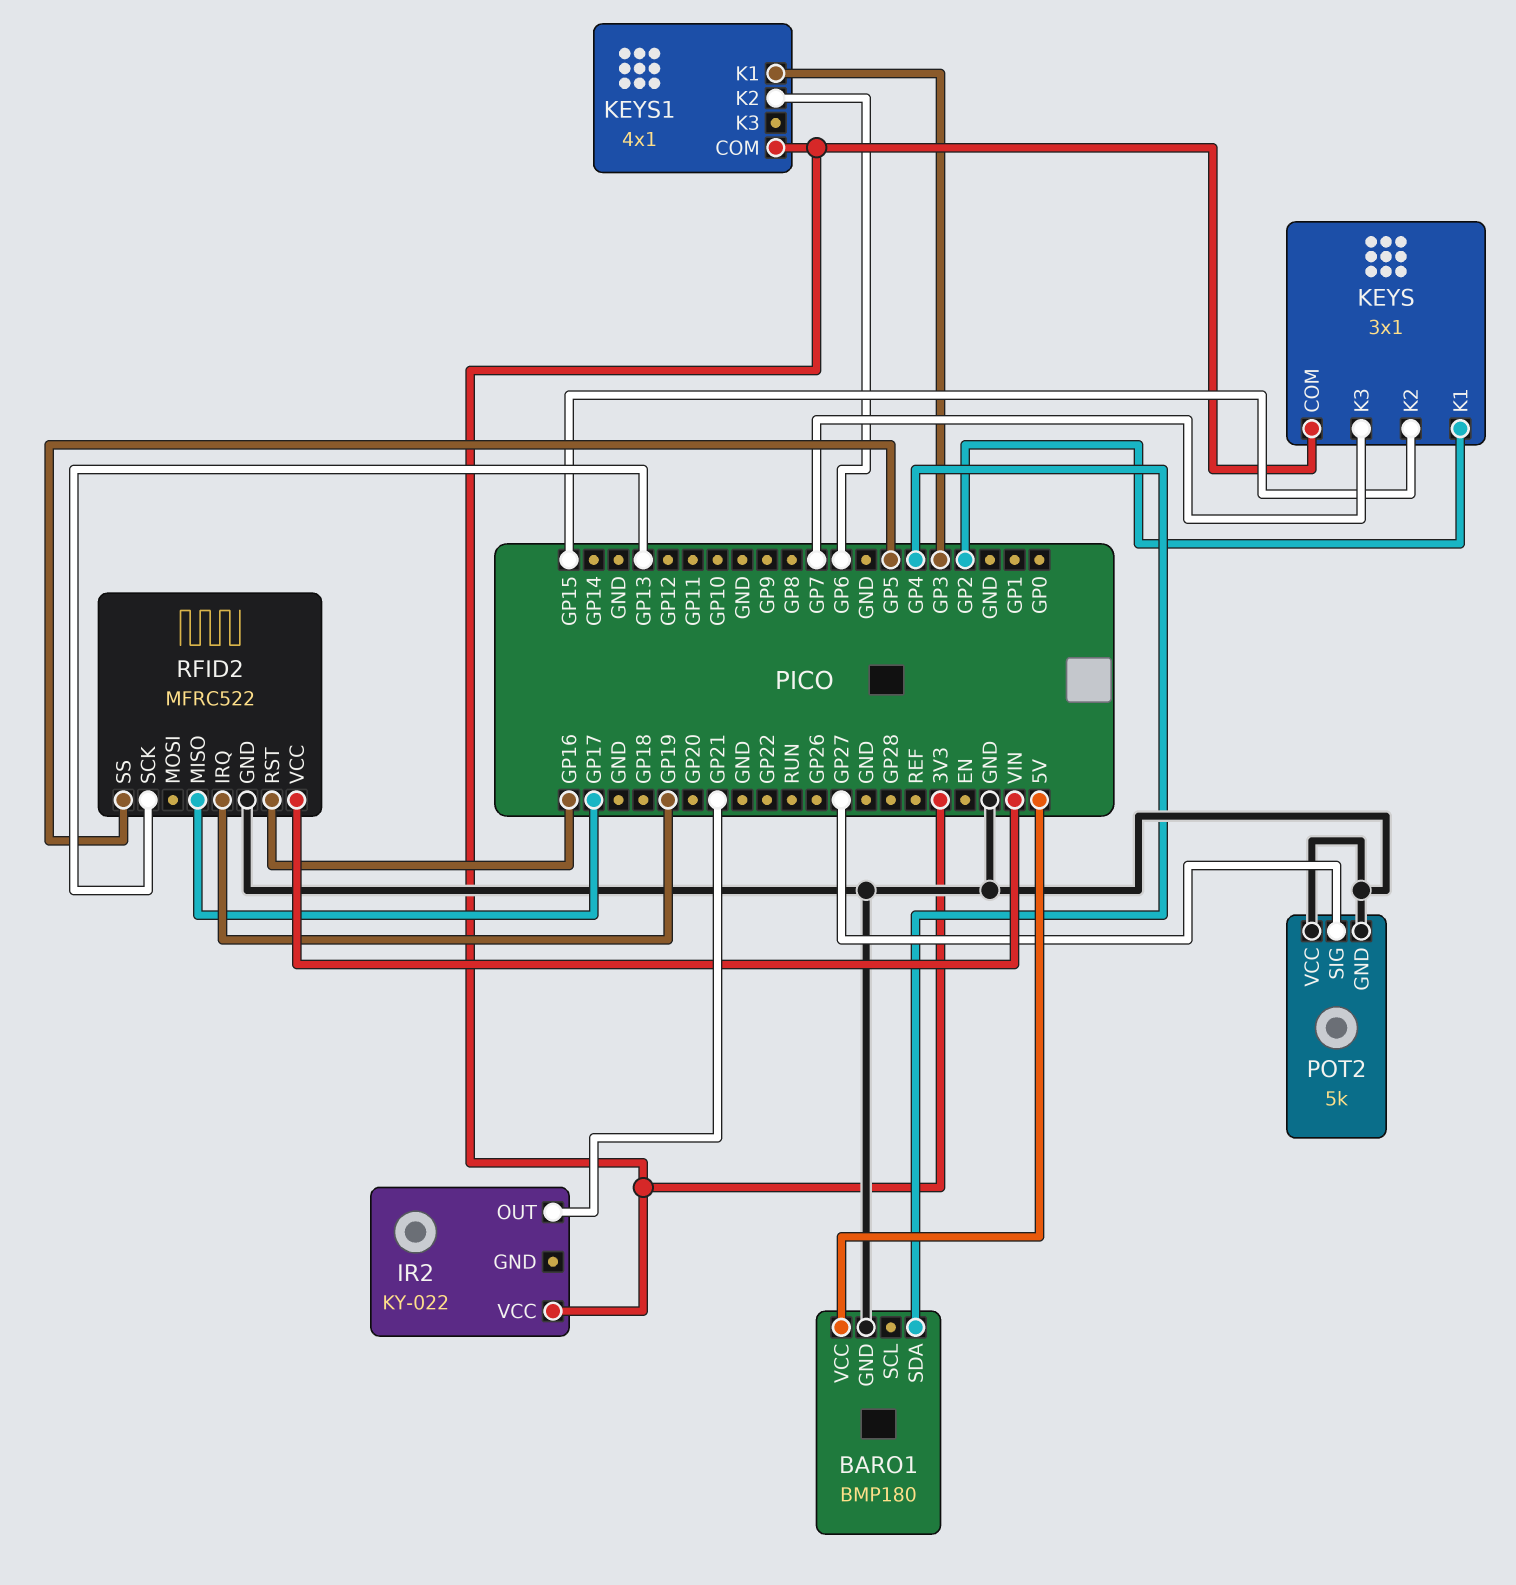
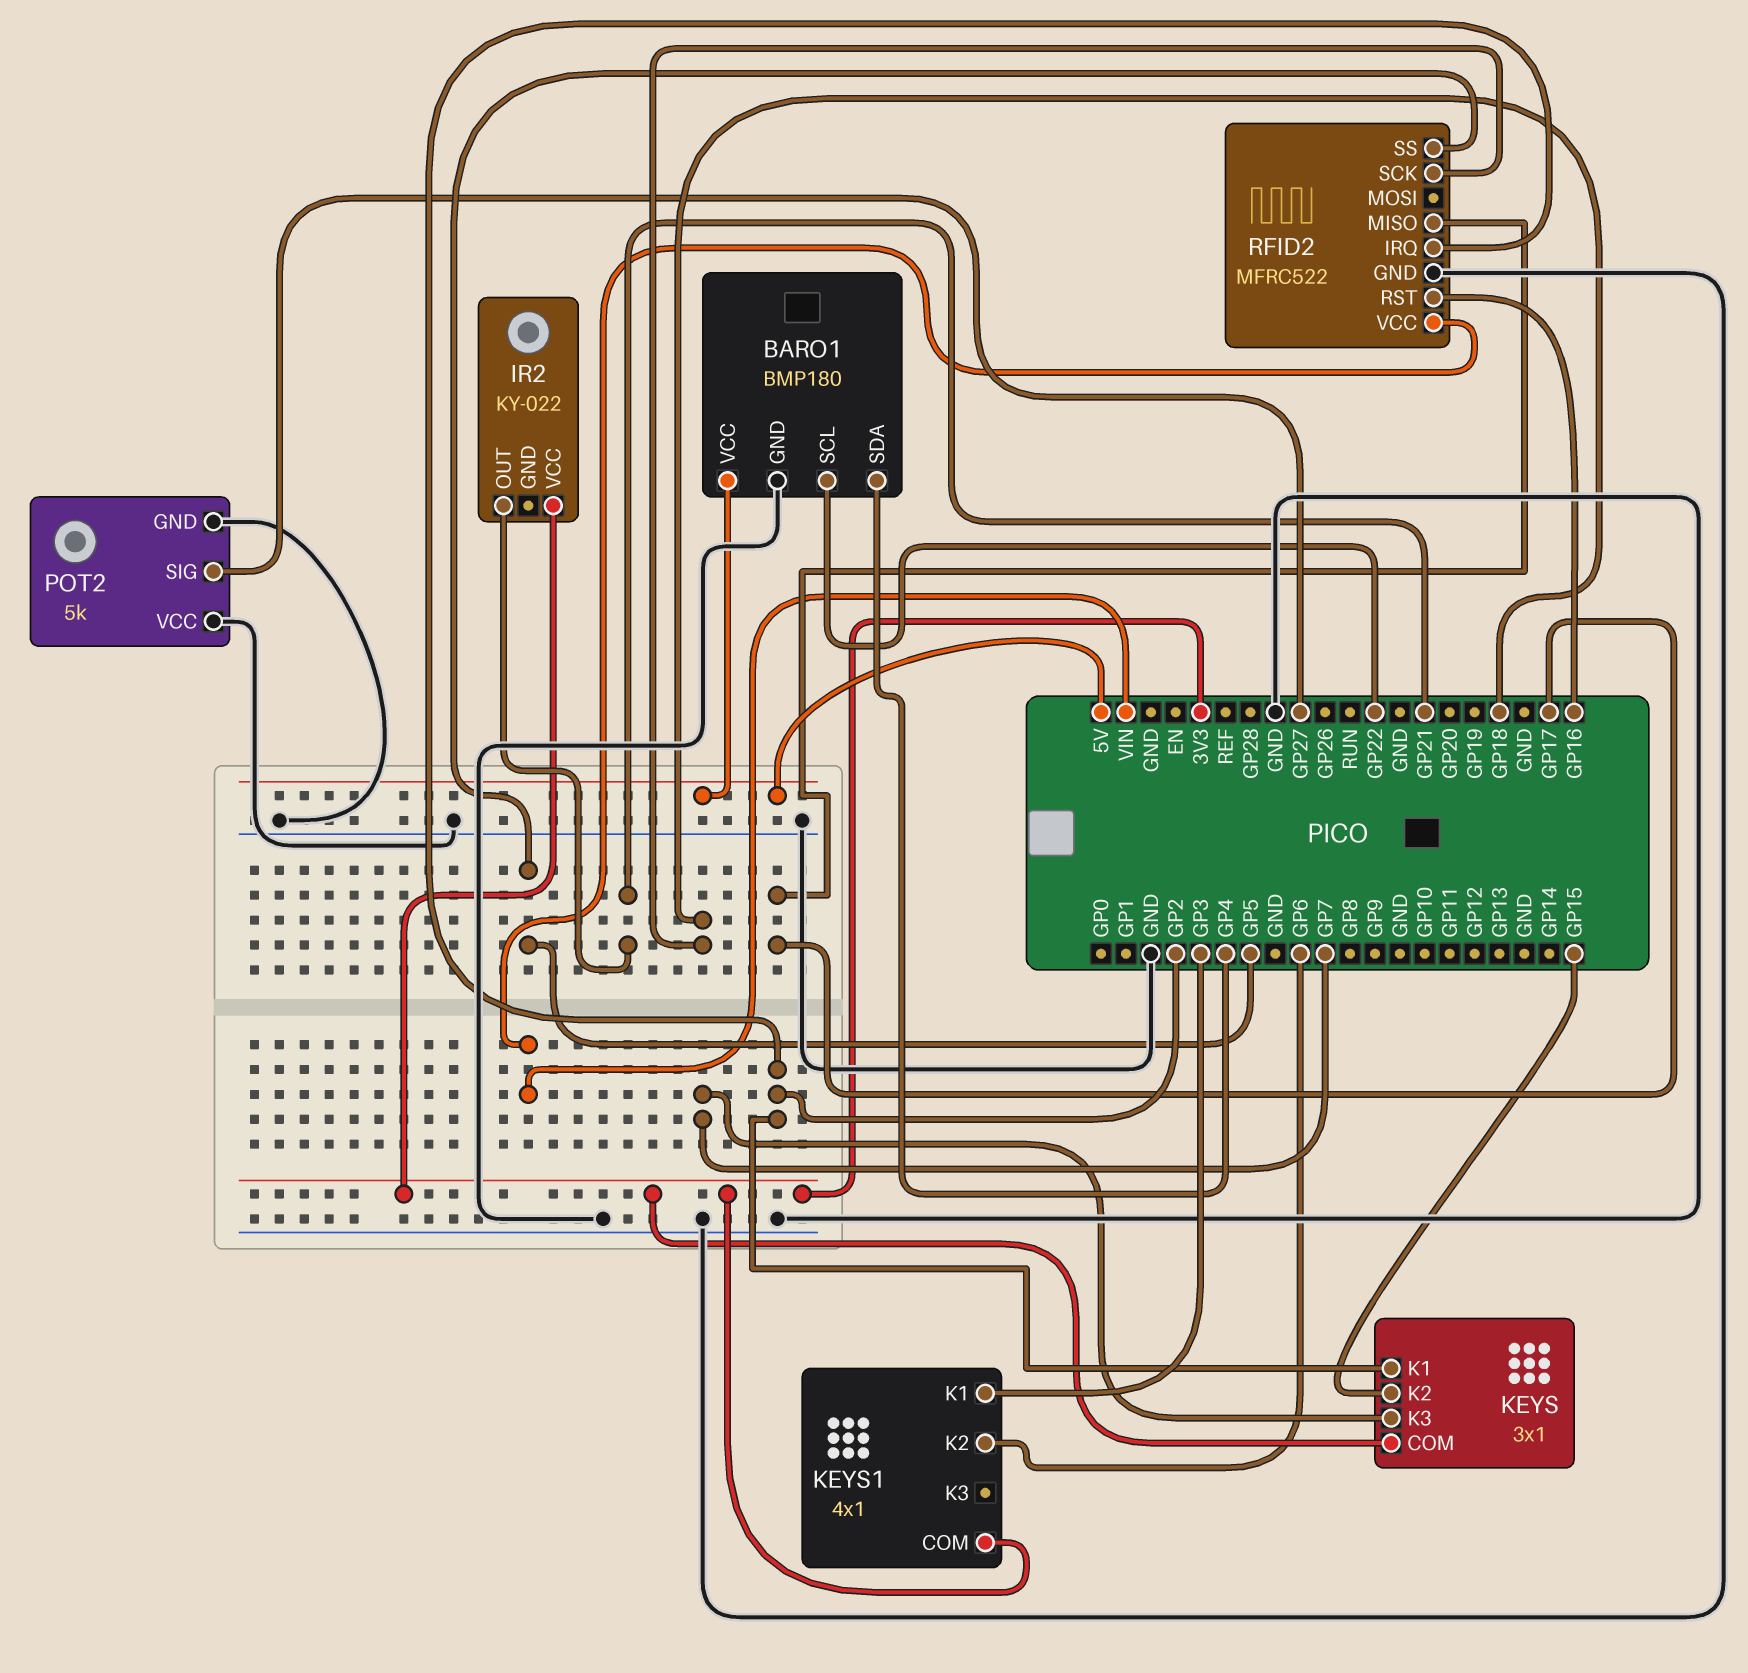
BARO1 pin SCL: none -> GP22
RFID2 pin IRQ: GP19 -> GP2
RFID2 pin SCK: GP13 -> GP18

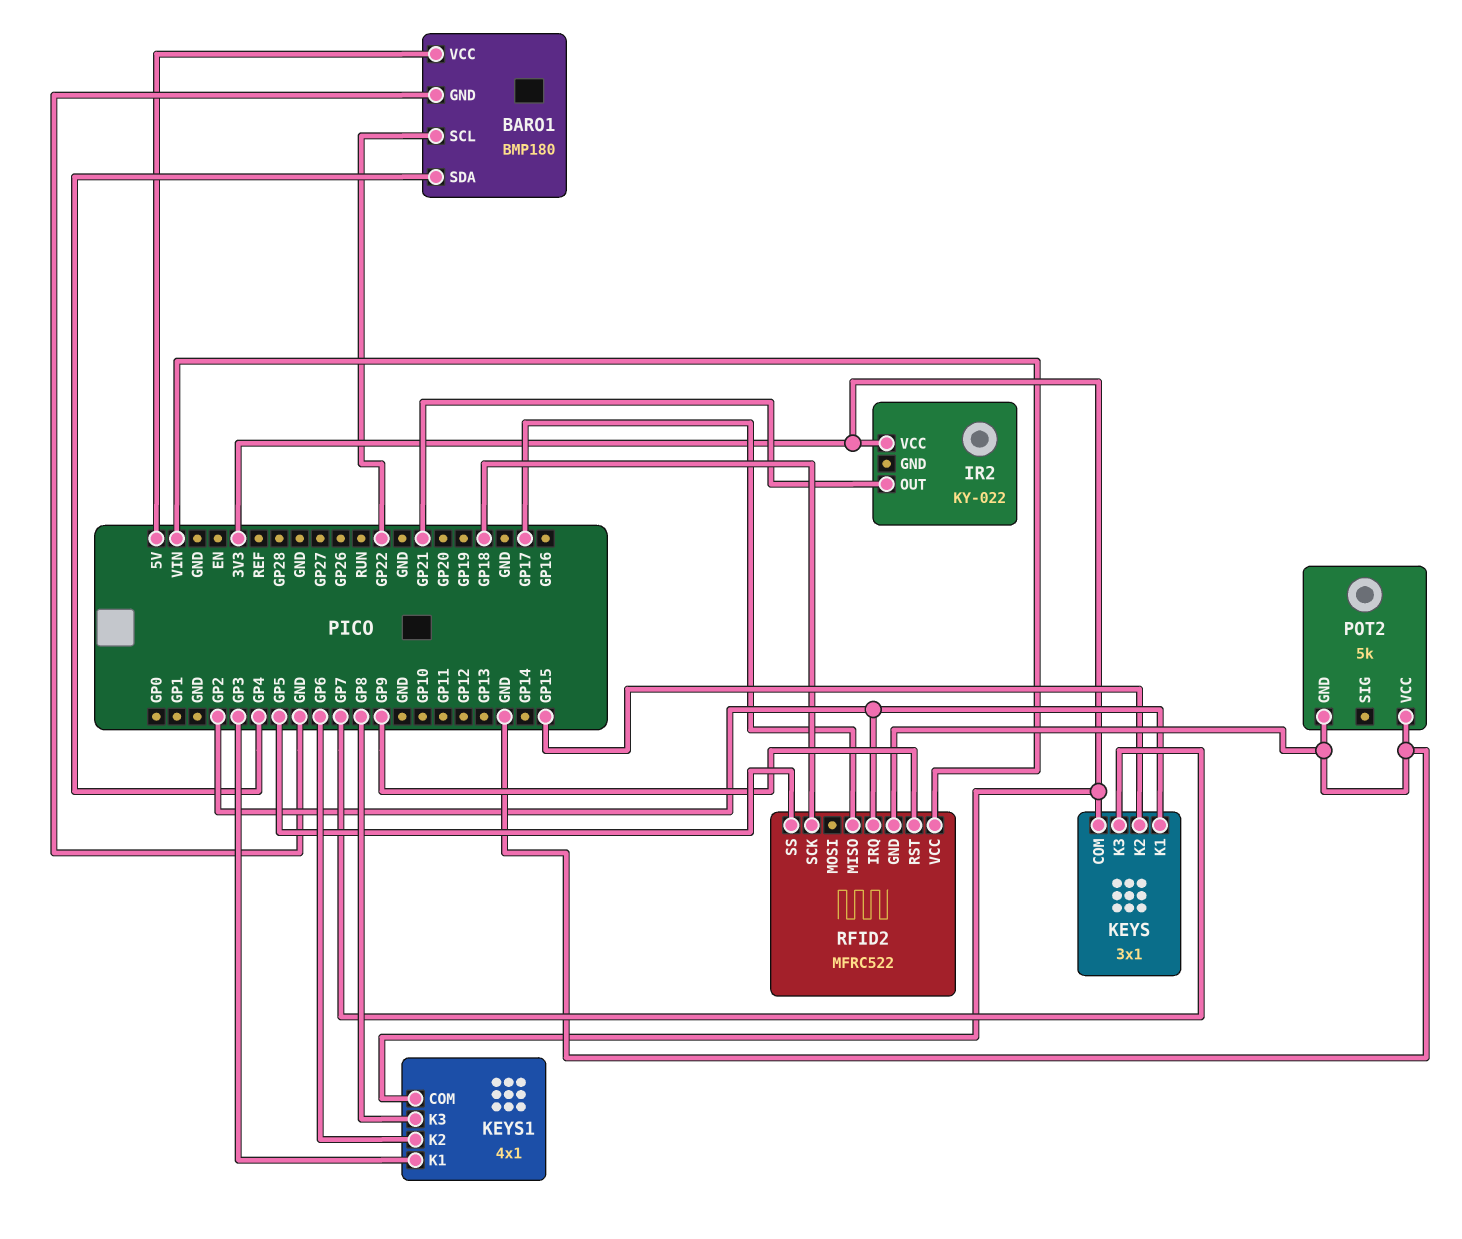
KEYS1 pin K3: none -> GP8
POT2 pin SIG: GP27 -> none
RFID2 pin RST: GP16 -> GP9

